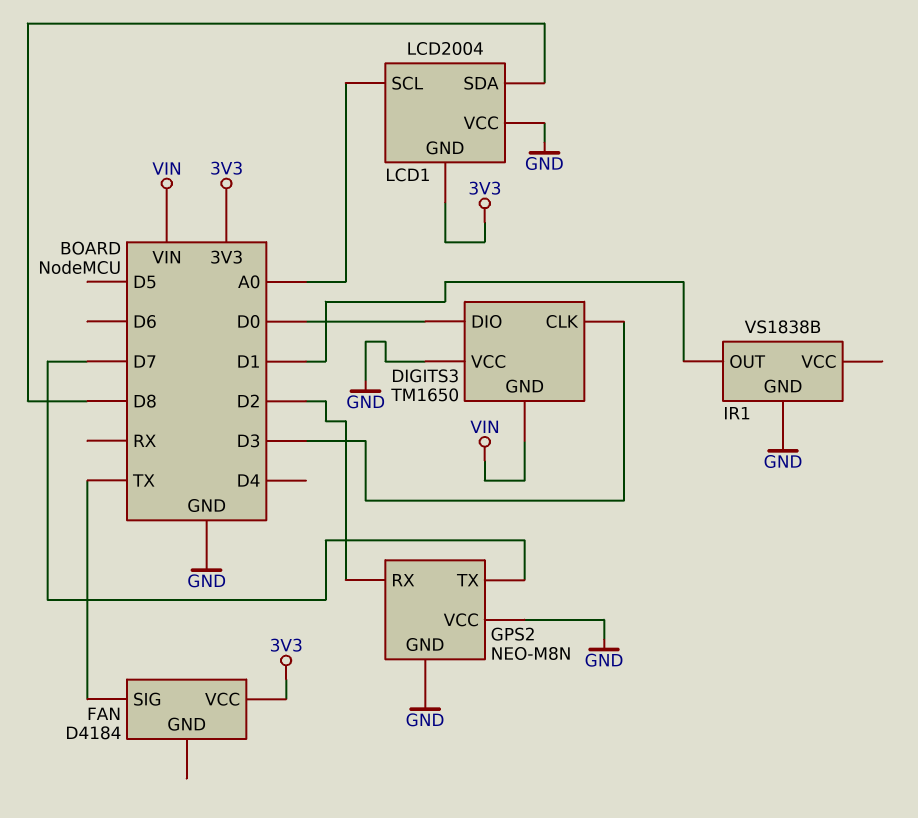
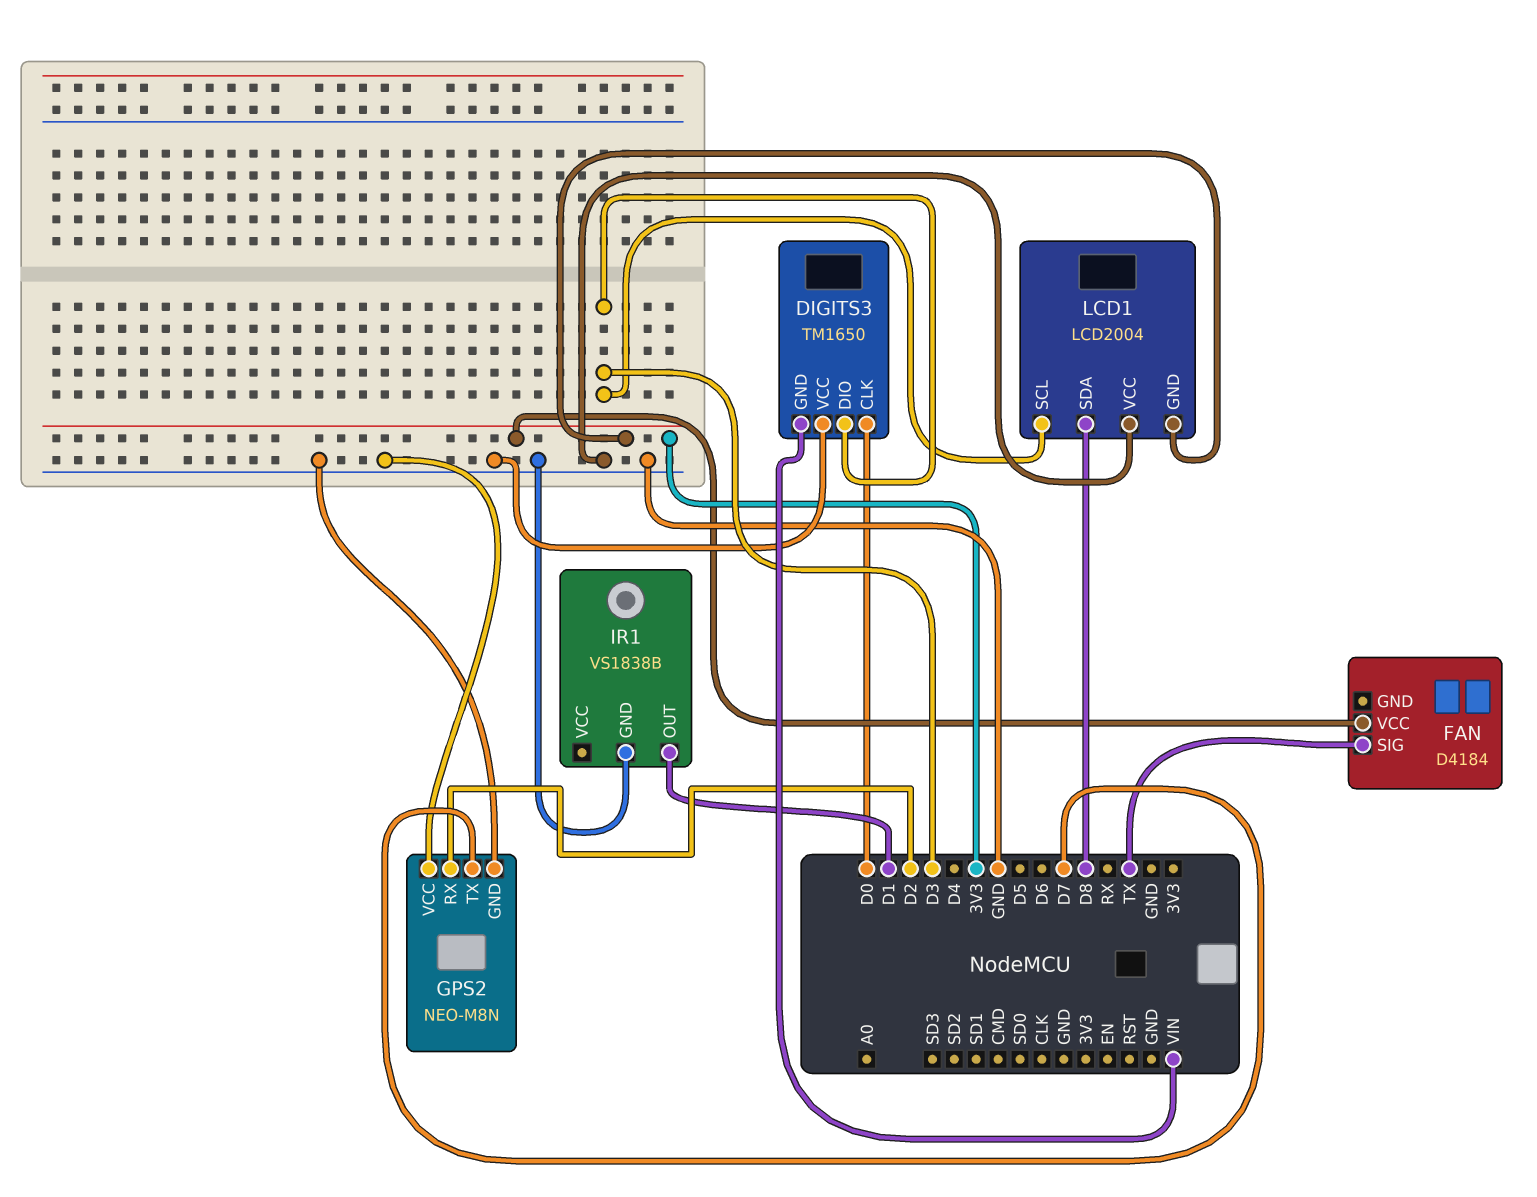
DIGITS3 pin CLK: D3 -> D0
DIGITS3 pin DIO: D0 -> D3
LCD1 pin SCL: A0 -> D3

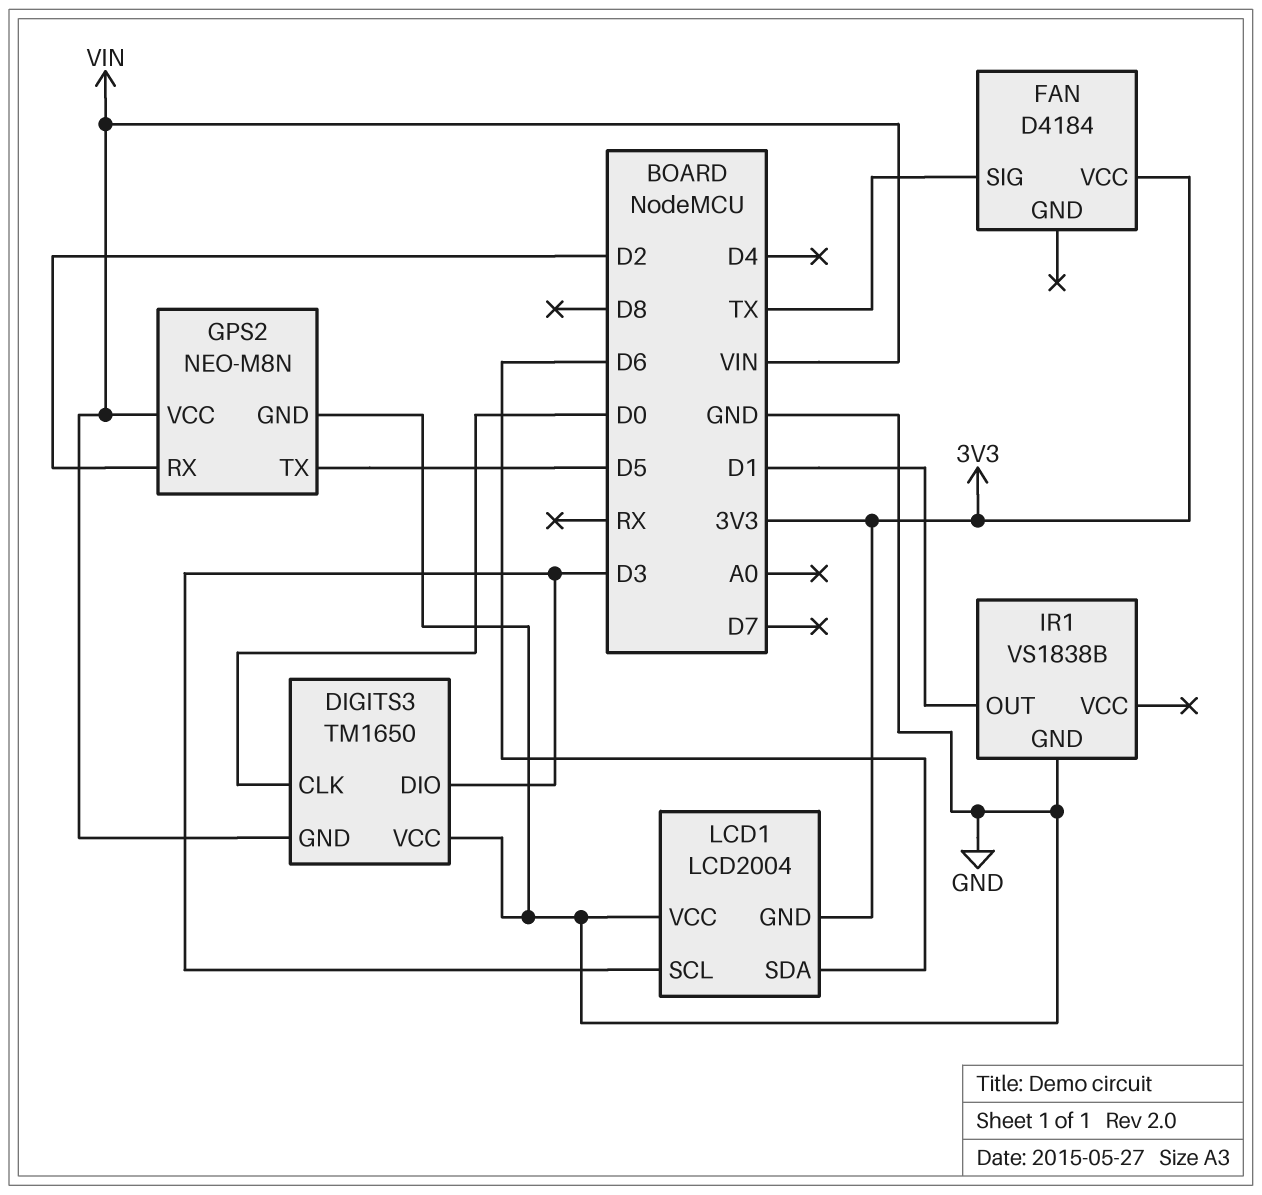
GPS2 pin TX: D7 -> D5
GPS2 pin VCC: GND -> VIN
LCD1 pin SDA: D8 -> D6

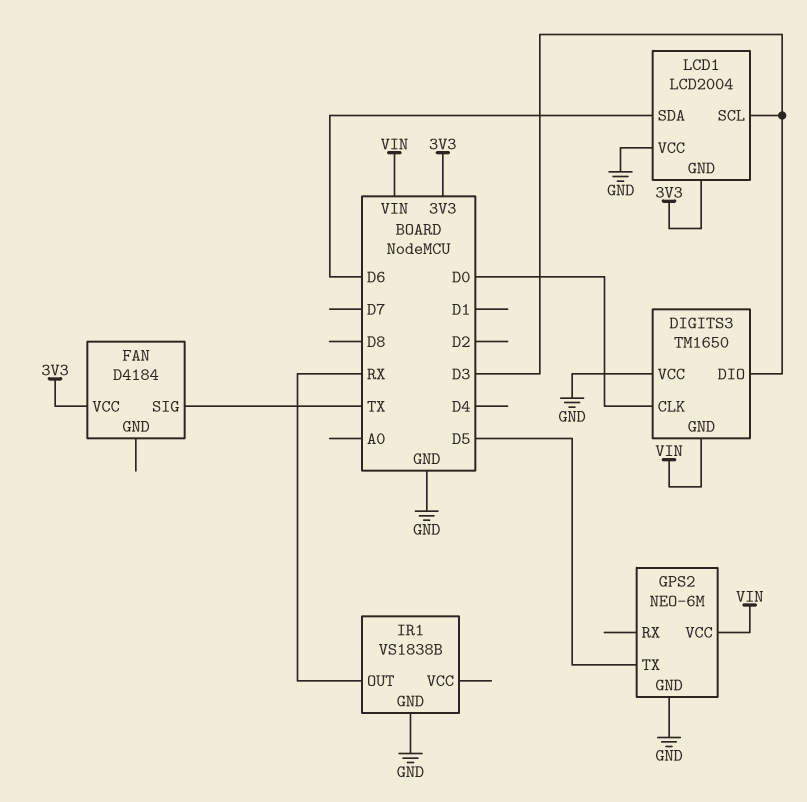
GPS2: NEO-M8N -> NEO-6M
GPS2 pin RX: D2 -> none
IR1 pin OUT: D1 -> RX

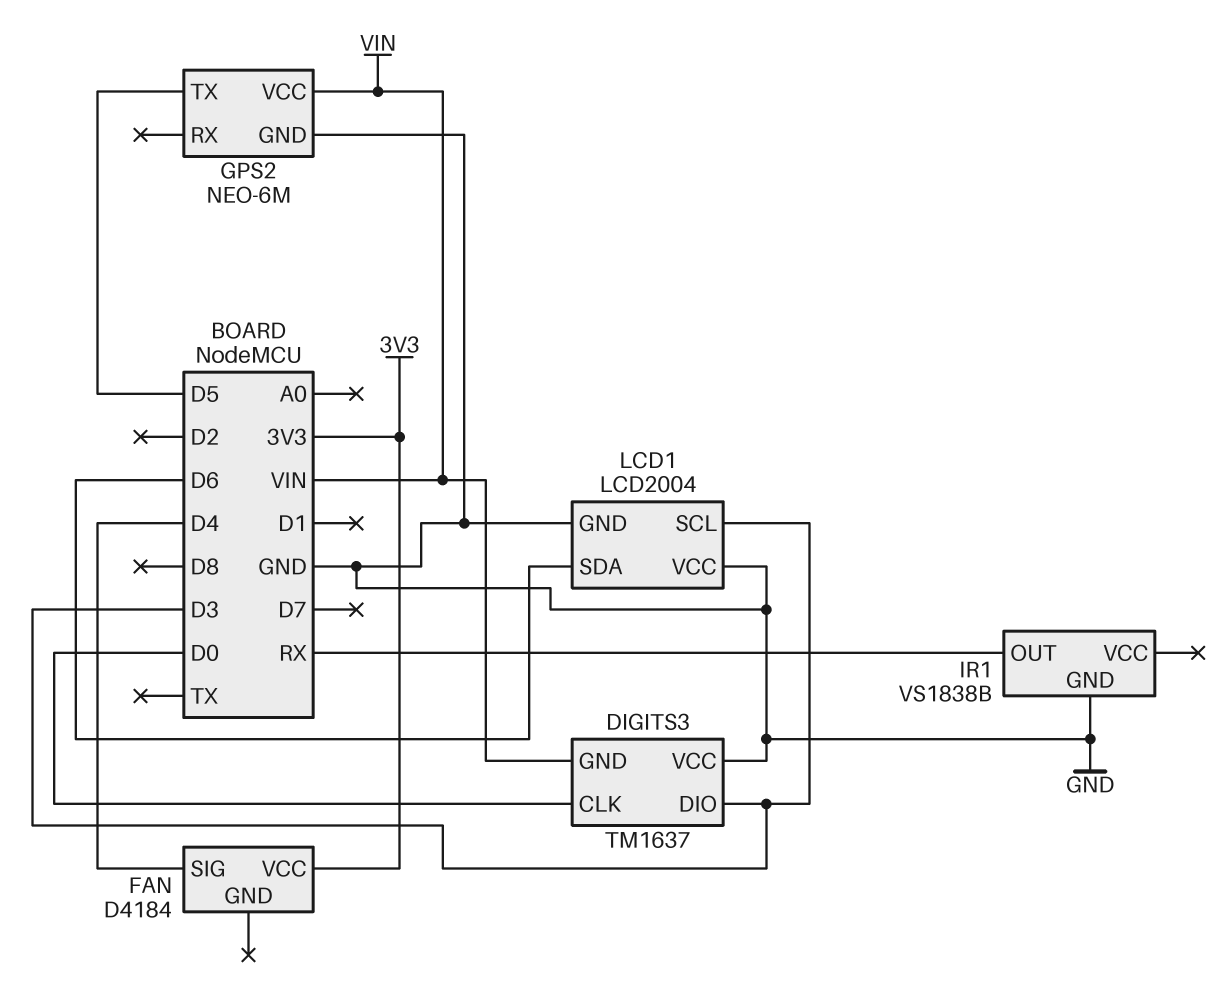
DIGITS3: TM1650 -> TM1637
FAN pin SIG: TX -> D4
LCD1 pin GND: 3V3 -> GND

